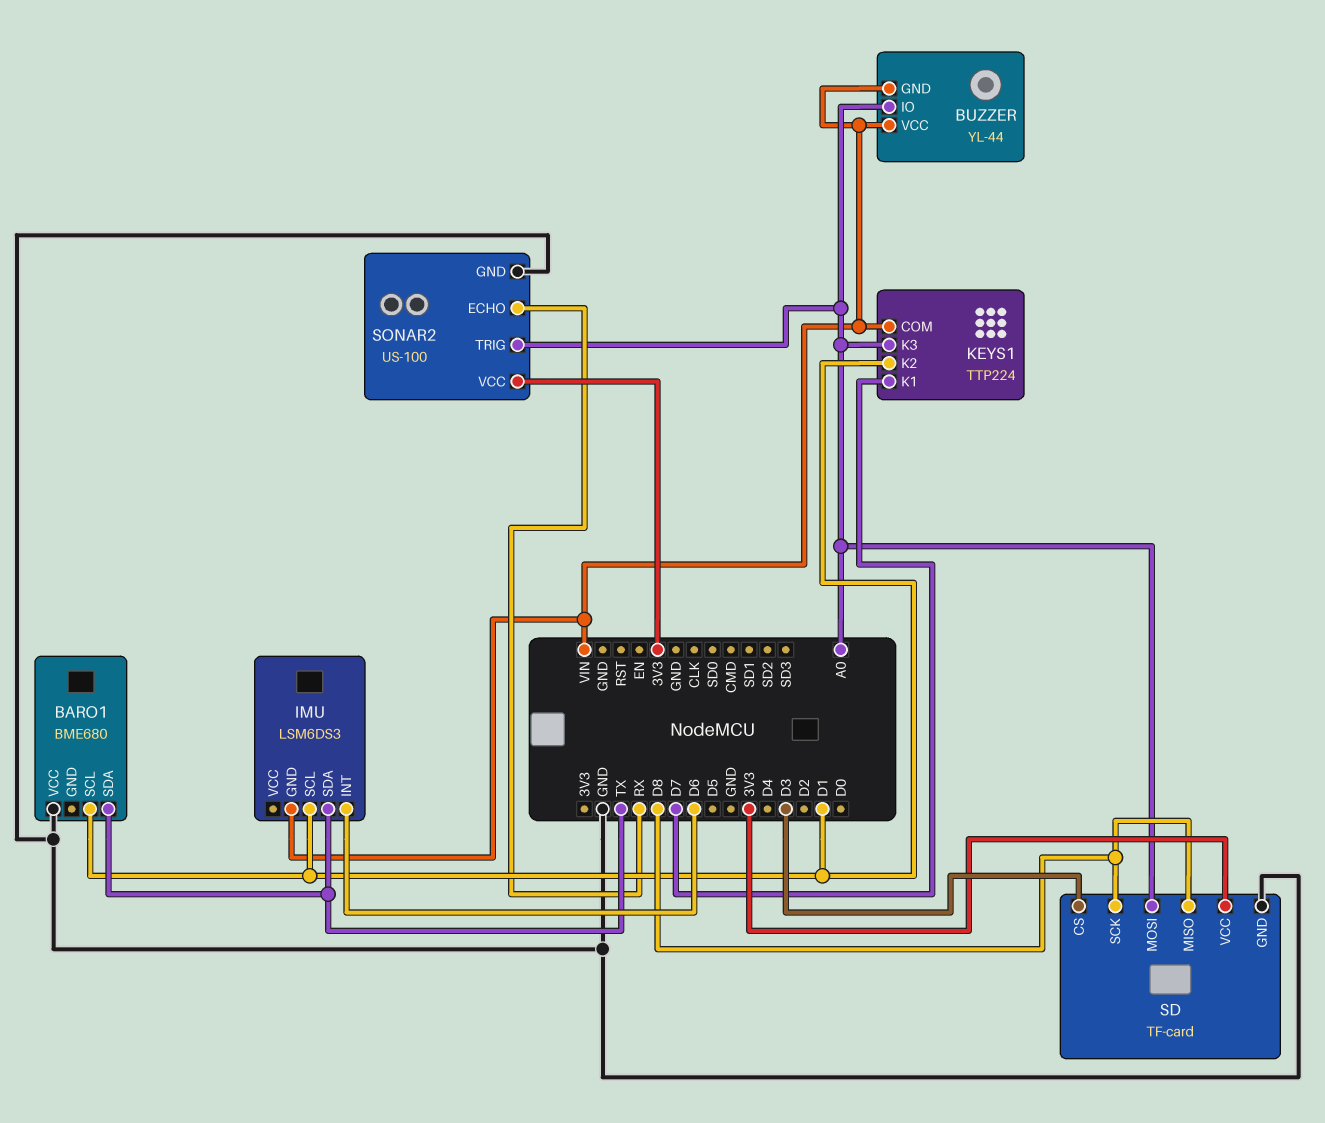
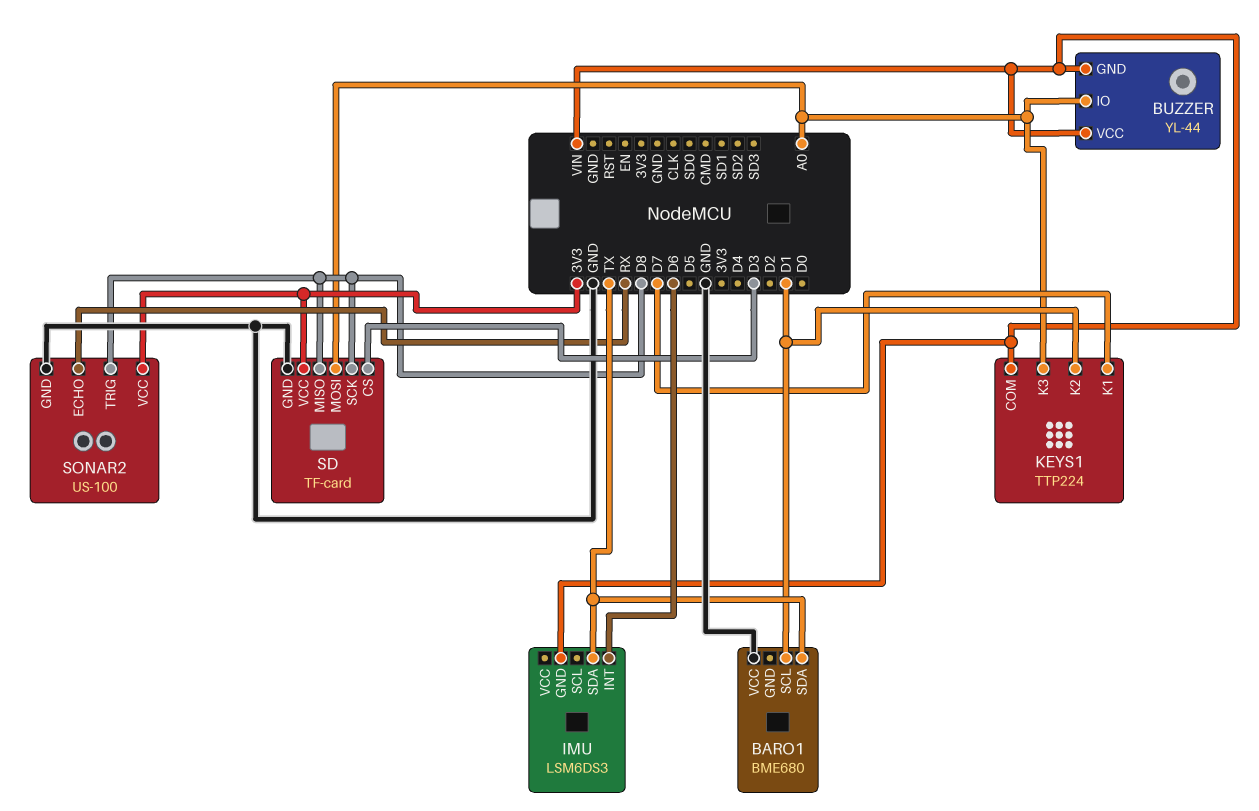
IMU pin SCL: D1 -> none
SONAR2 pin TRIG: A0 -> D8

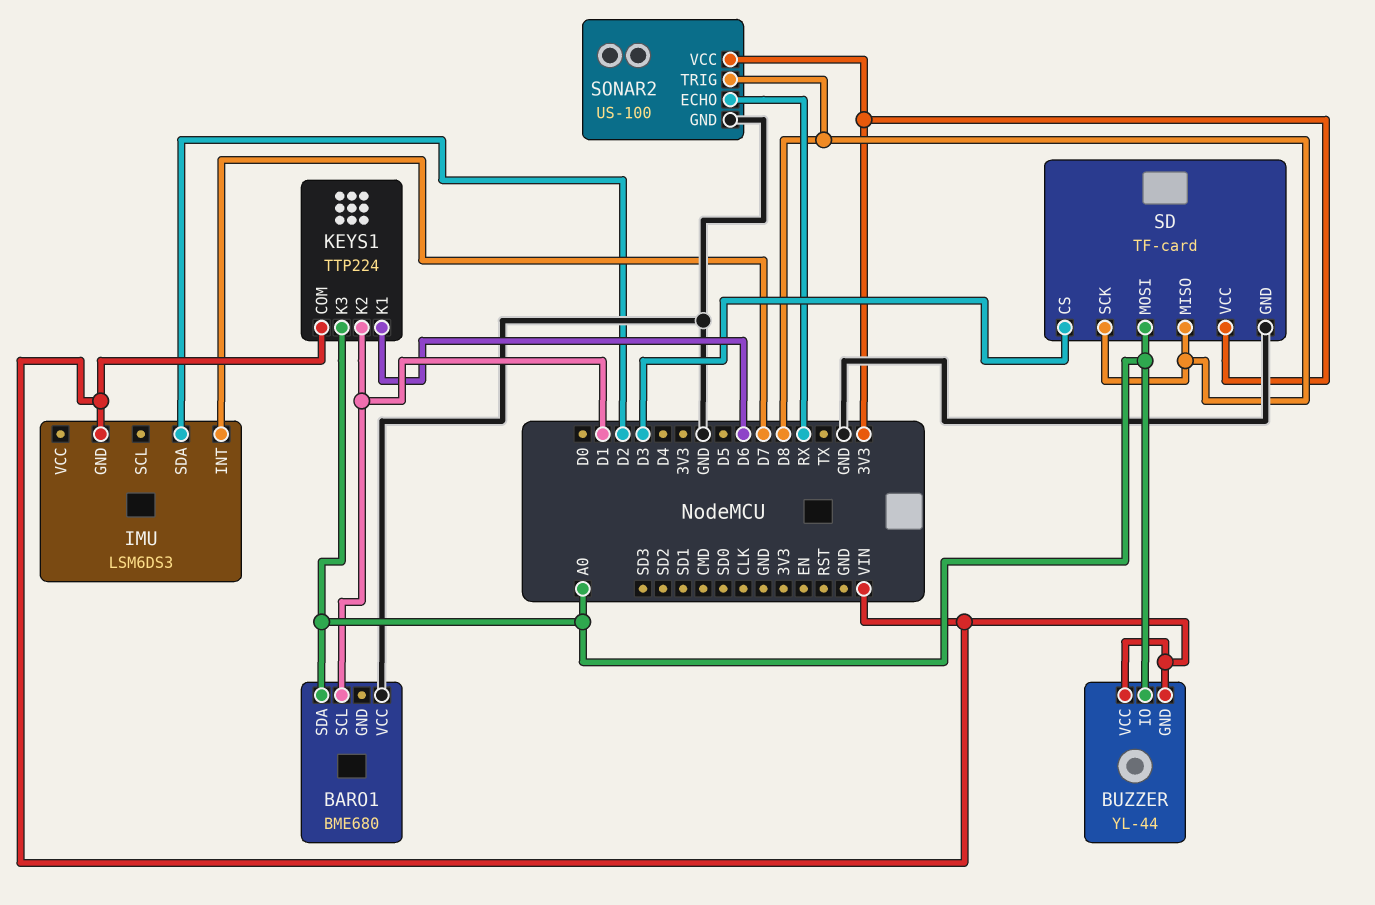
BARO1 pin SDA: TX -> A0
IMU pin INT: D6 -> D7
IMU pin SDA: TX -> D2
KEYS1 pin K1: D7 -> D6

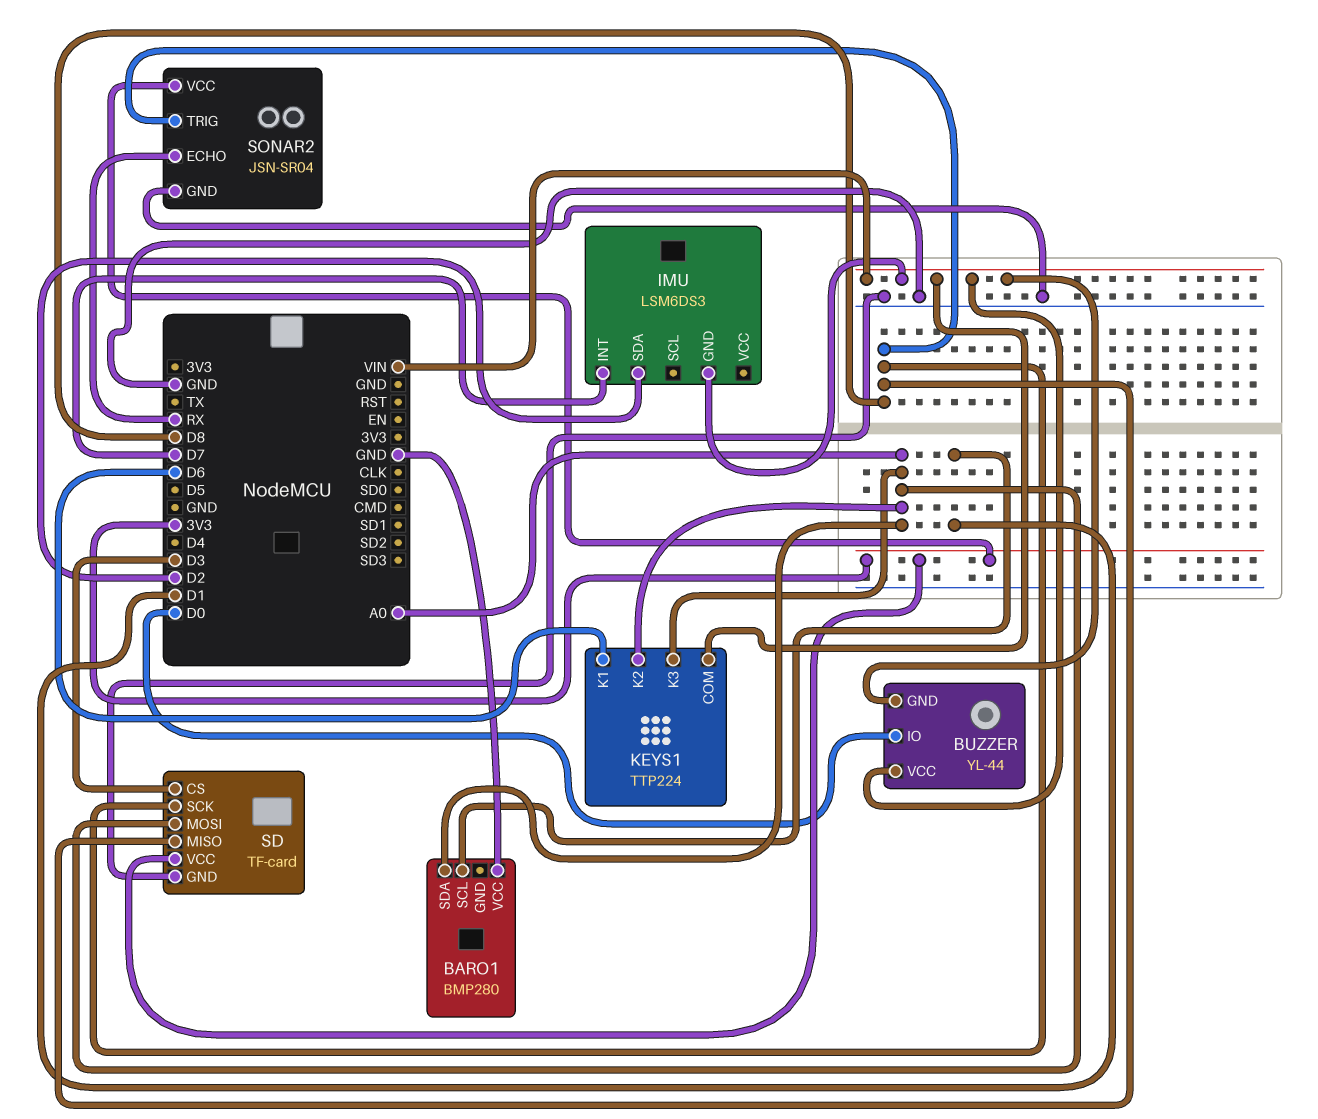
BARO1: BME680 -> BMP280
BUZZER pin IO: A0 -> D0
KEYS1 pin K2: D1 -> A0
SONAR2: US-100 -> JSN-SR04

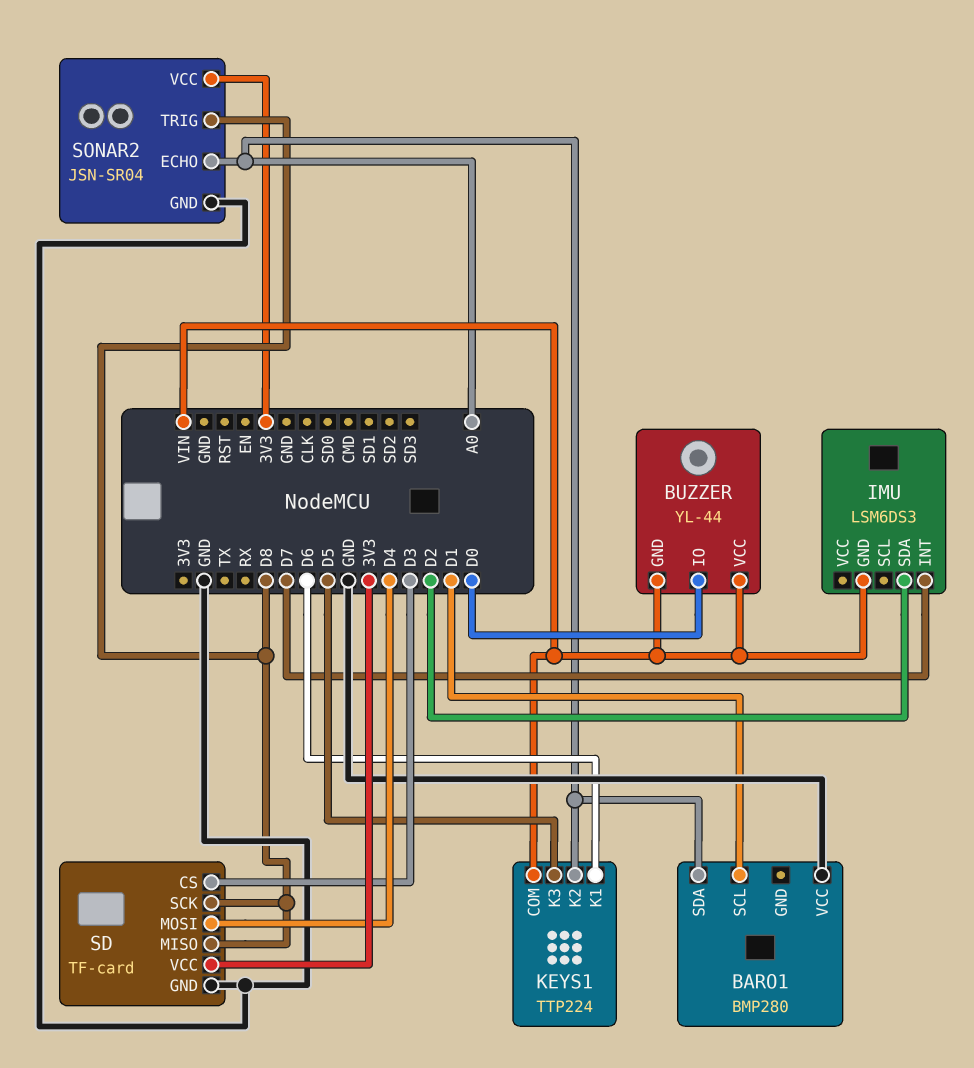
KEYS1 pin K3: A0 -> D5
SD pin MOSI: A0 -> D4
SONAR2 pin ECHO: RX -> A0

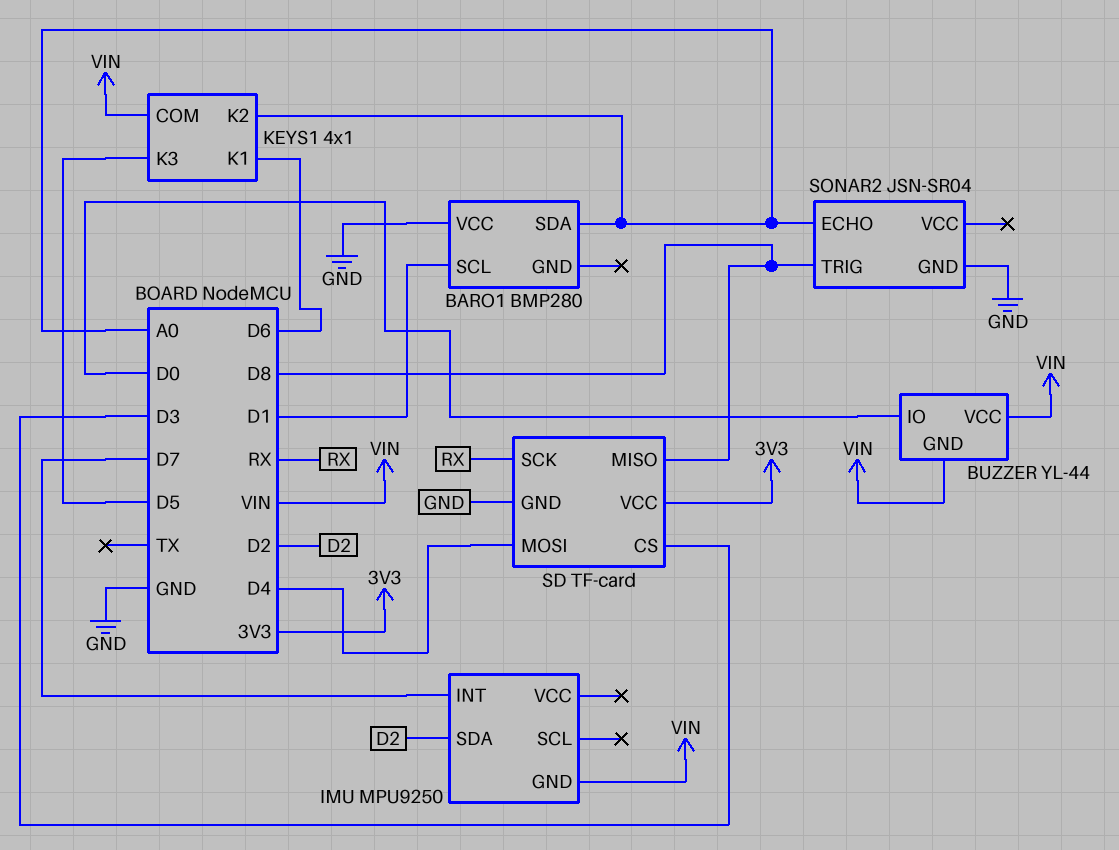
IMU: LSM6DS3 -> MPU9250
KEYS1: TTP224 -> 4x1
SD pin SCK: D8 -> RX
SONAR2 pin VCC: 3V3 -> none

